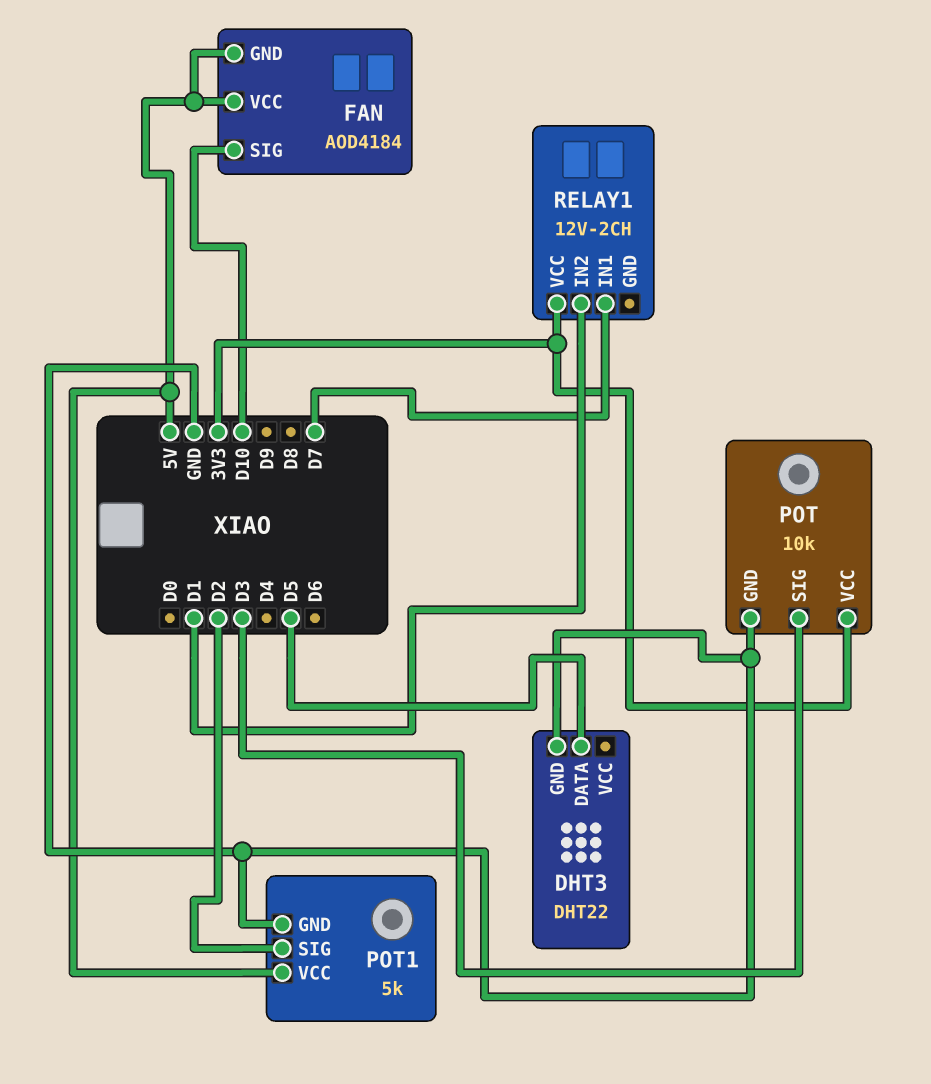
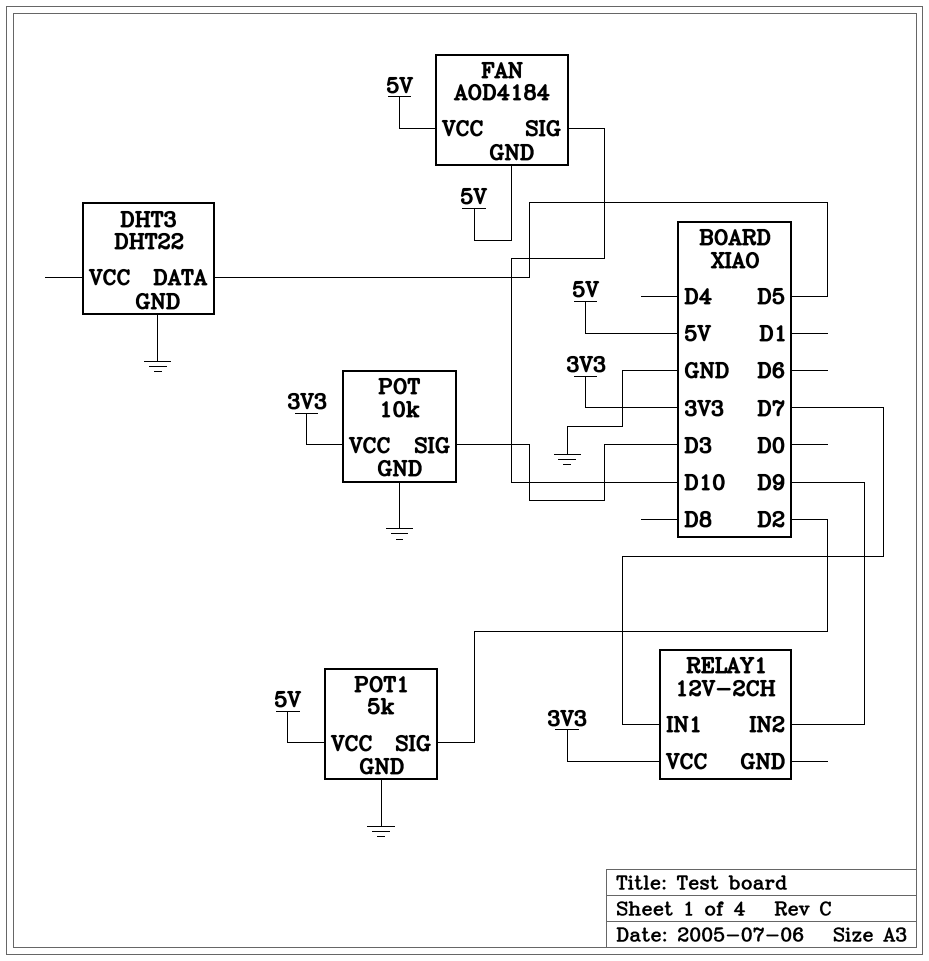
RELAY1 pin IN2: D1 -> D9

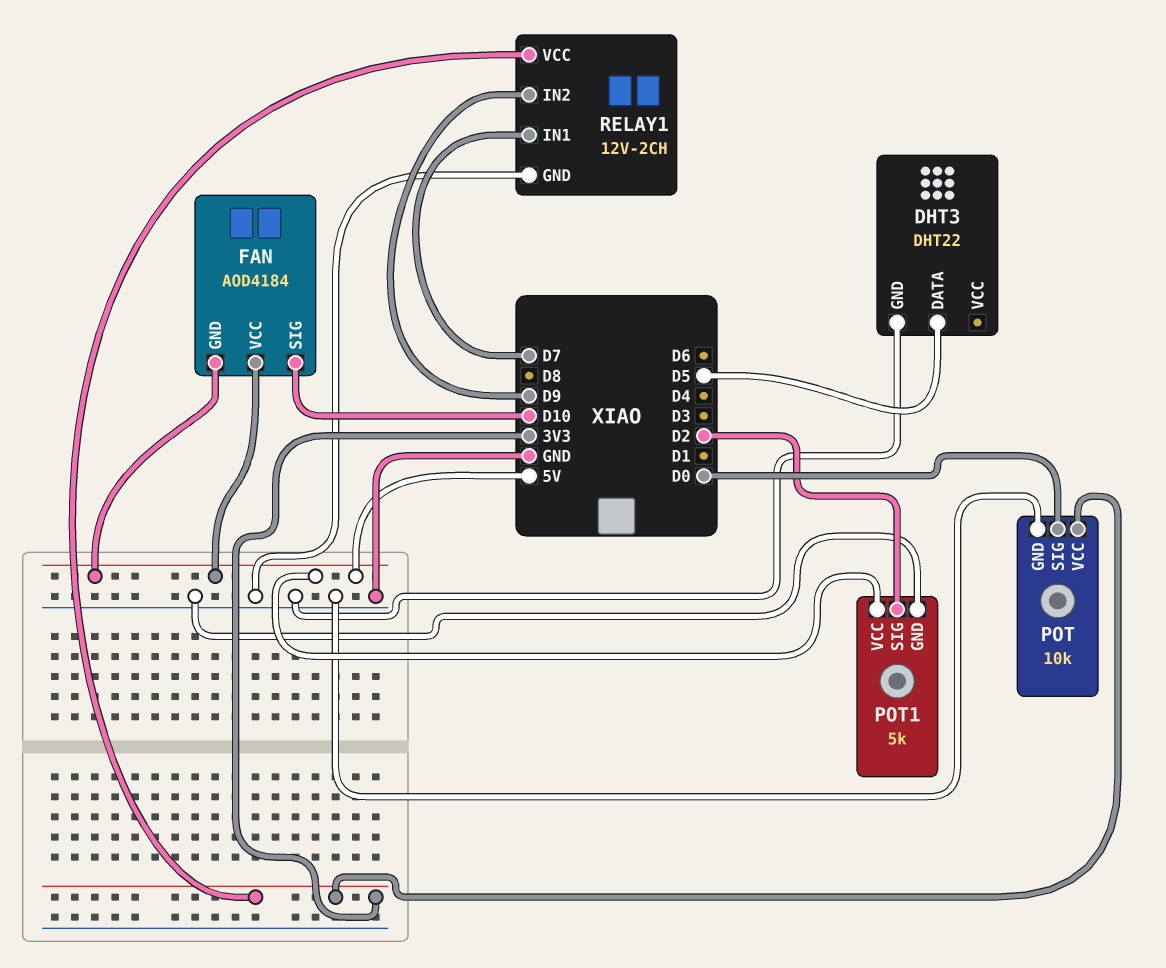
POT pin SIG: D3 -> D0
RELAY1 pin GND: none -> GND

